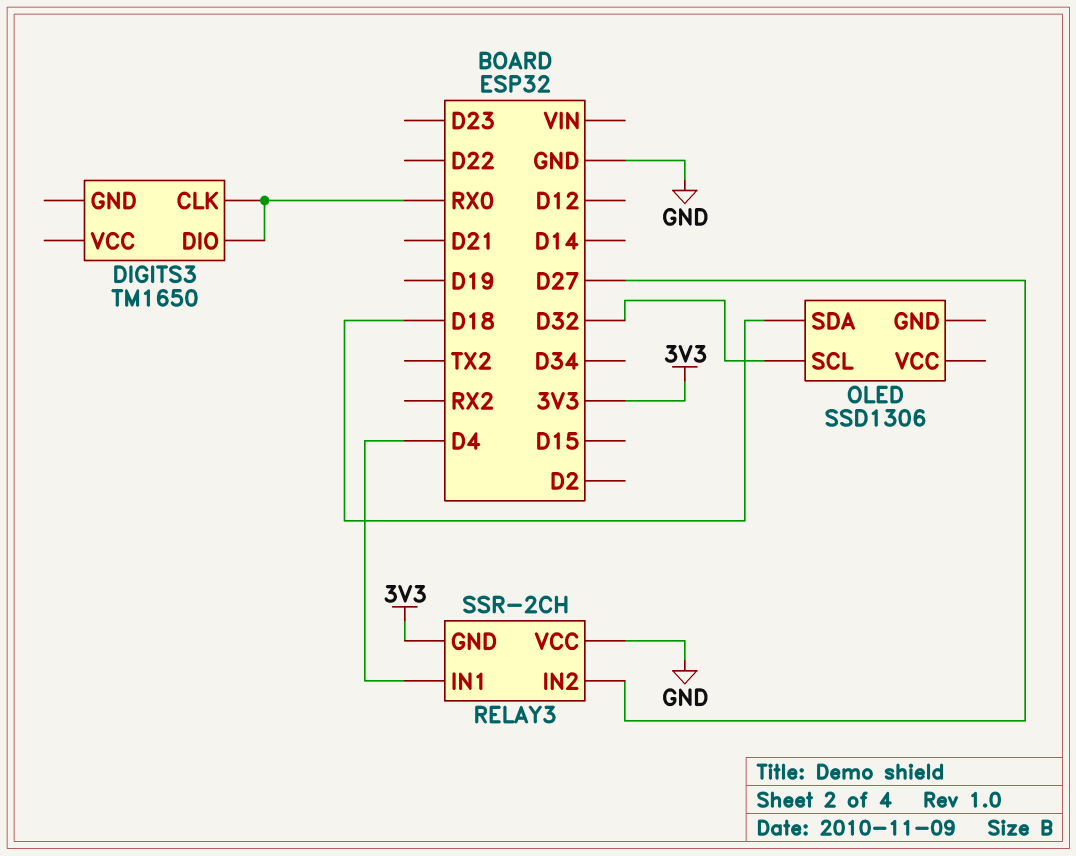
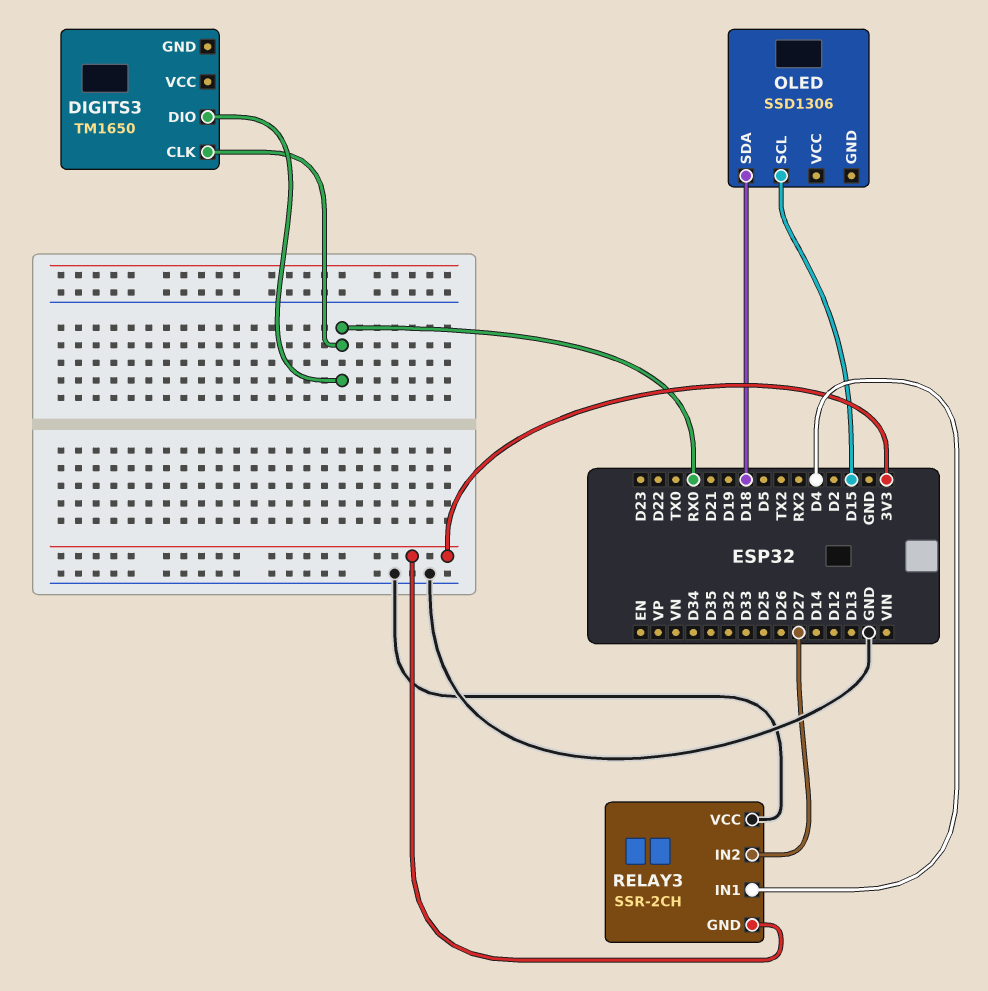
OLED pin SCL: D32 -> D15

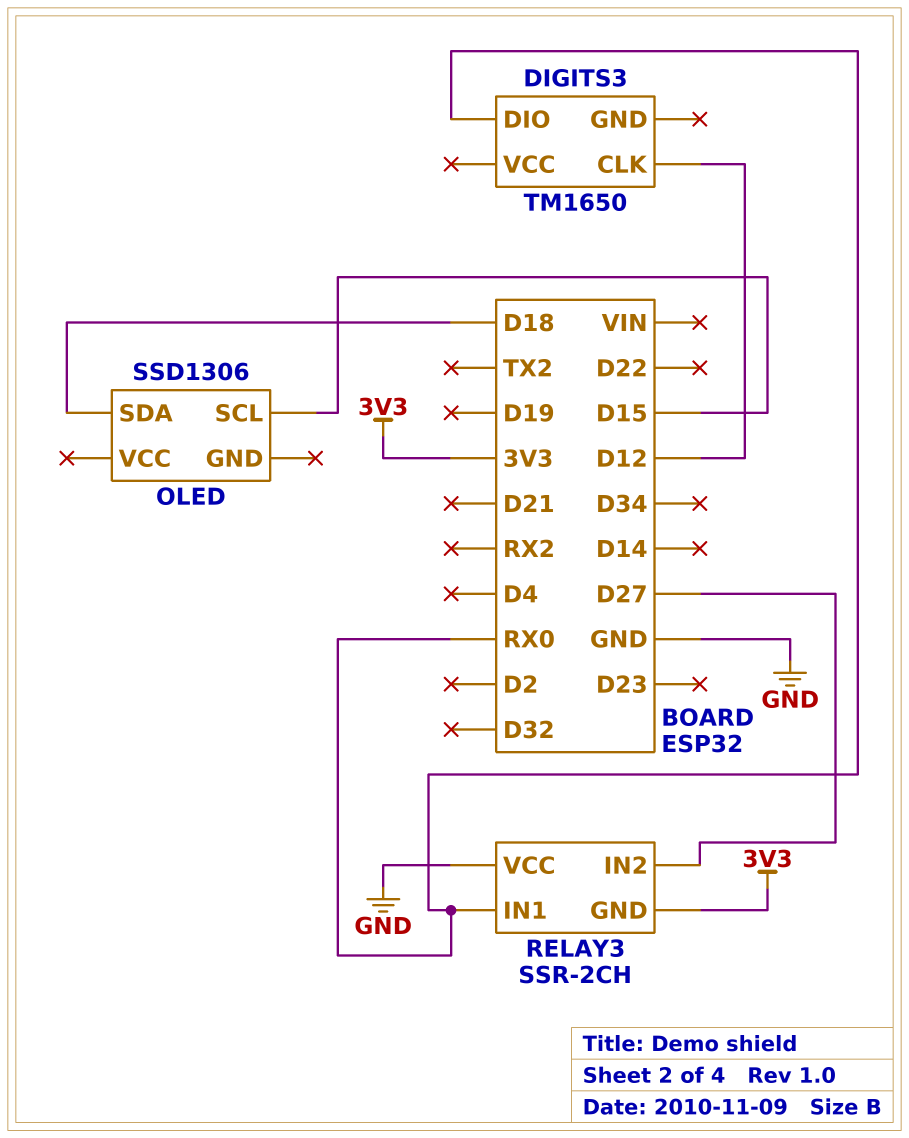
DIGITS3 pin CLK: RX0 -> D12
RELAY3 pin IN1: D4 -> RX0

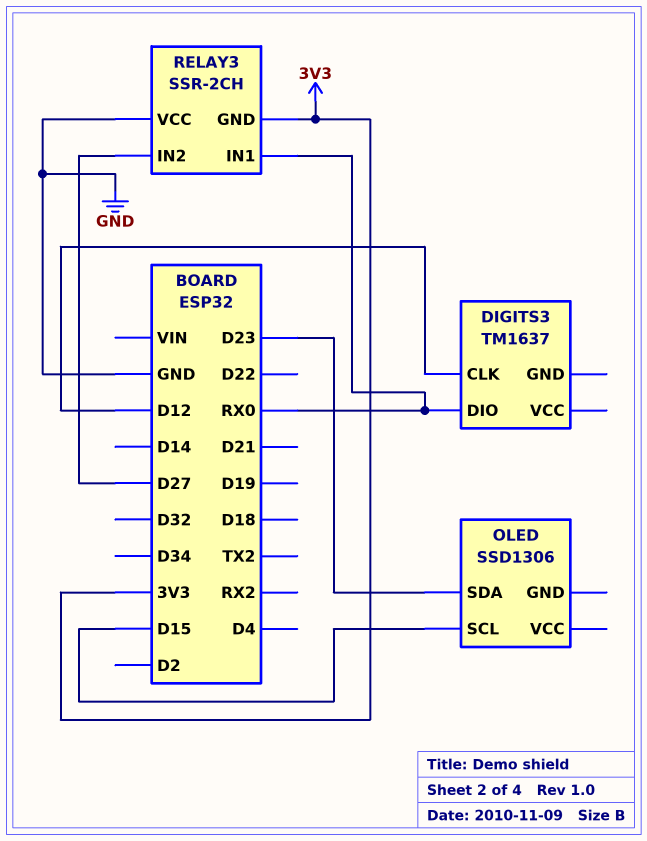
DIGITS3: TM1650 -> TM1637
OLED pin SDA: D18 -> D23

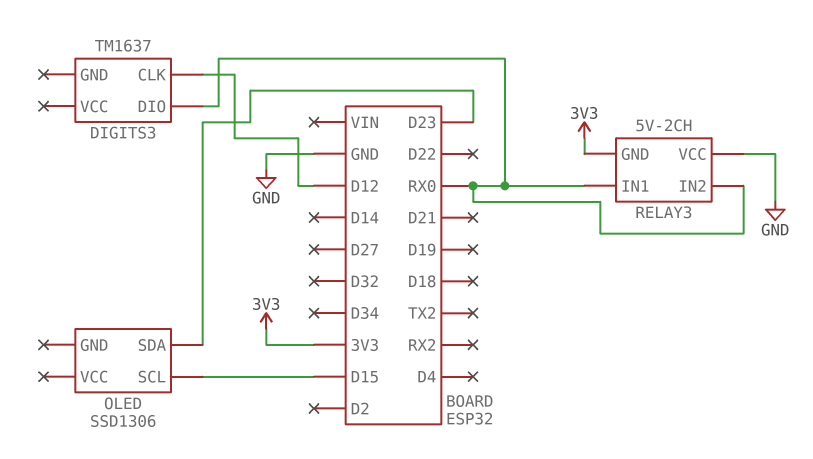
RELAY3: SSR-2CH -> 5V-2CH
RELAY3 pin IN2: D27 -> RX0

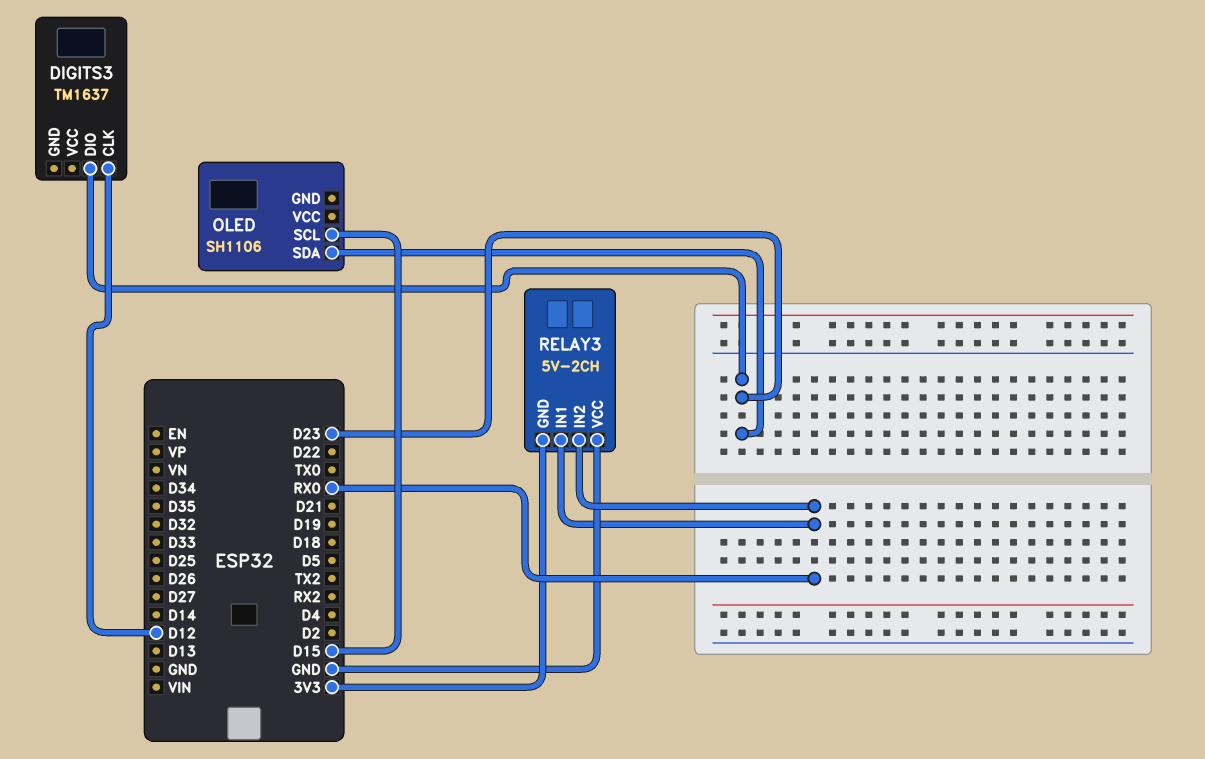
DIGITS3 pin DIO: RX0 -> D23
OLED: SSD1306 -> SH1106

